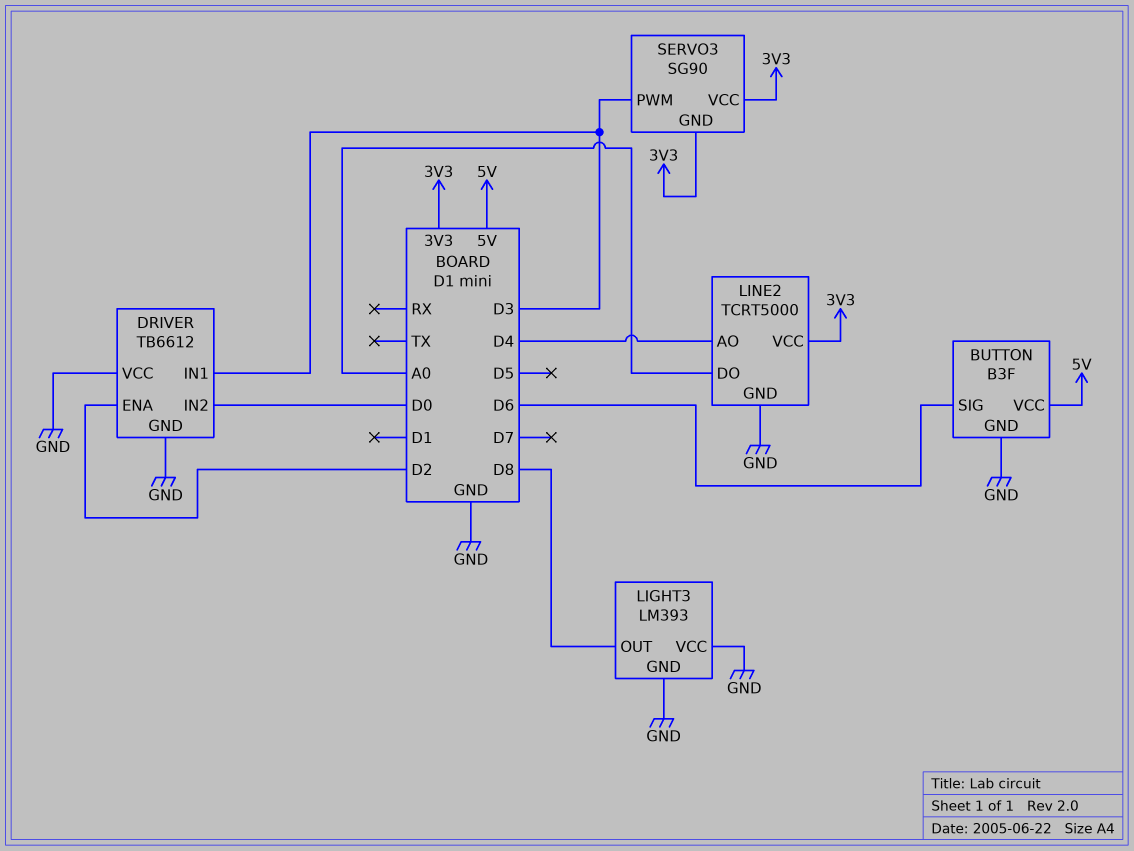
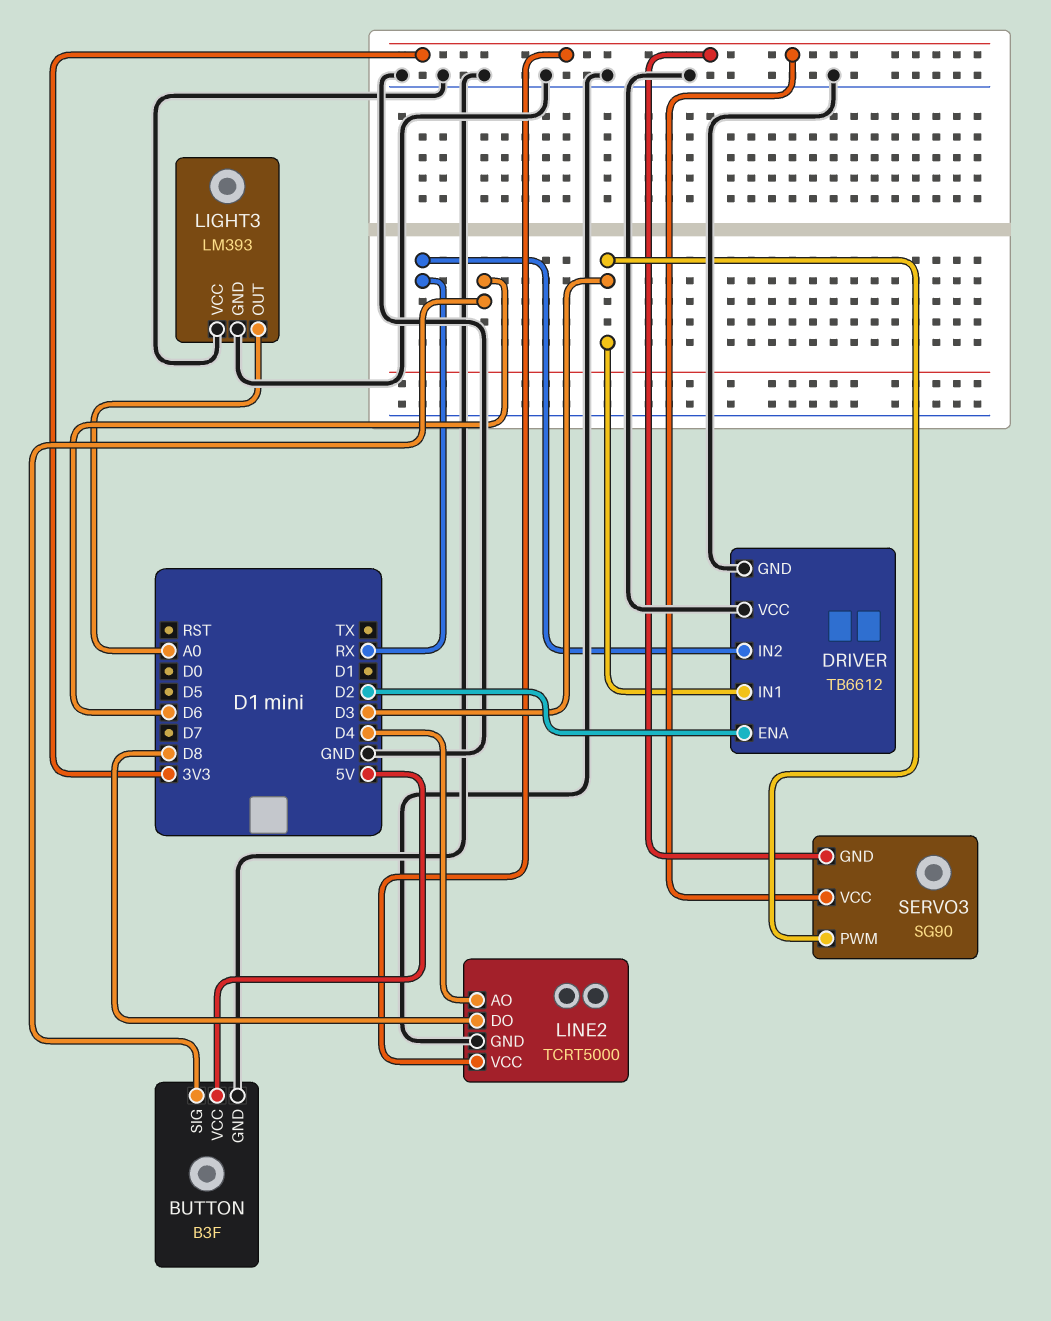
DRIVER pin IN2: D0 -> RX
LIGHT3 pin OUT: D8 -> A0
LINE2 pin DO: A0 -> D8

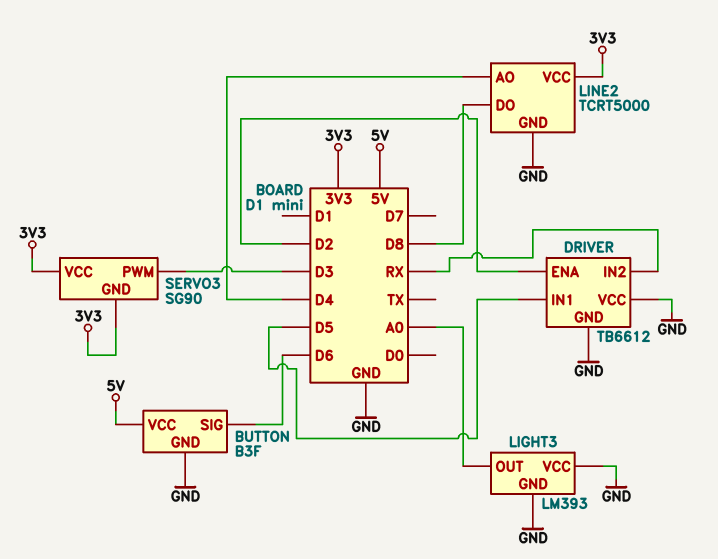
DRIVER pin IN1: D3 -> D5

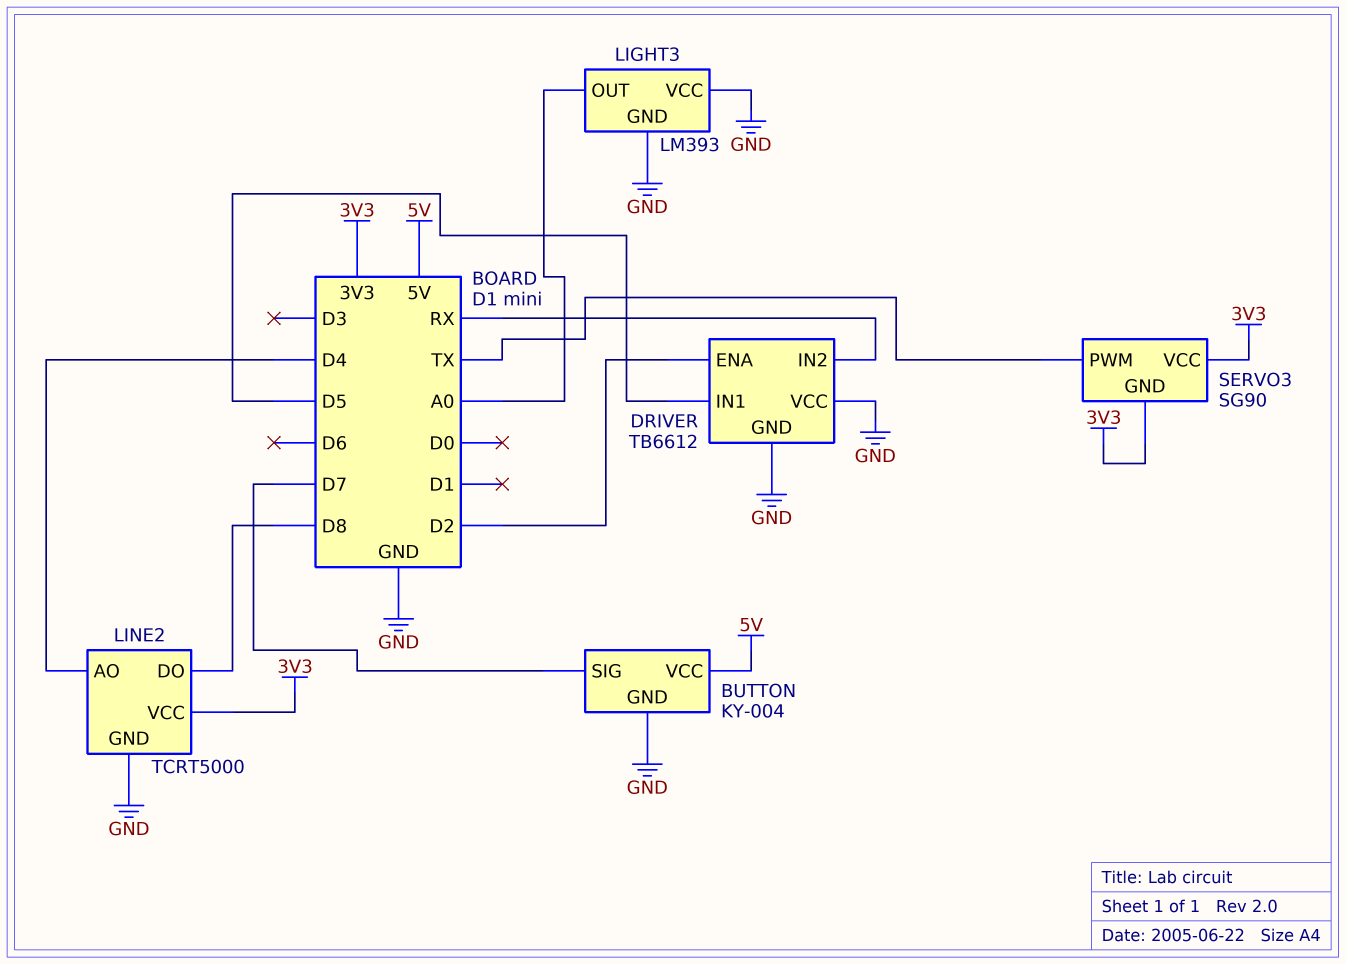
BUTTON: B3F -> KY-004
BUTTON pin SIG: D6 -> D7
SERVO3 pin PWM: D3 -> TX

